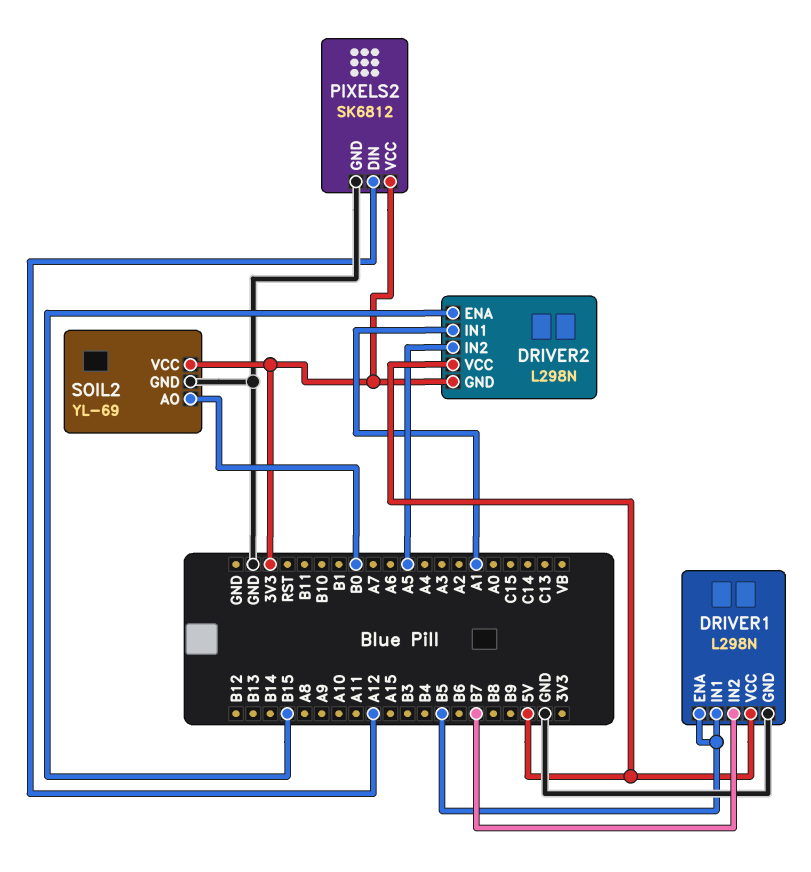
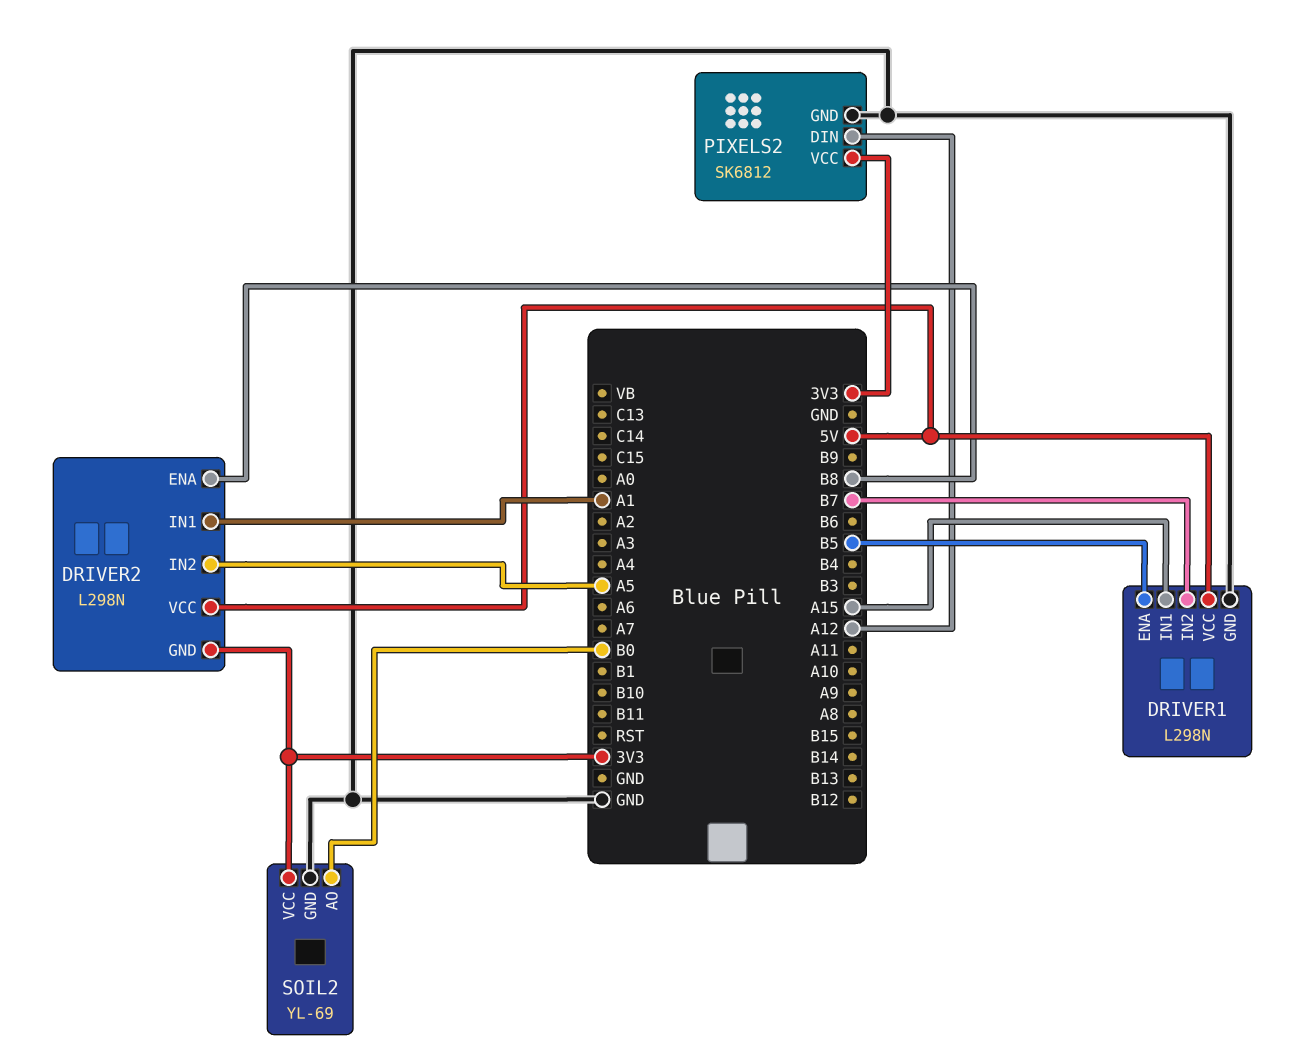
DRIVER1 pin IN1: B5 -> A15
DRIVER2 pin ENA: B15 -> B8

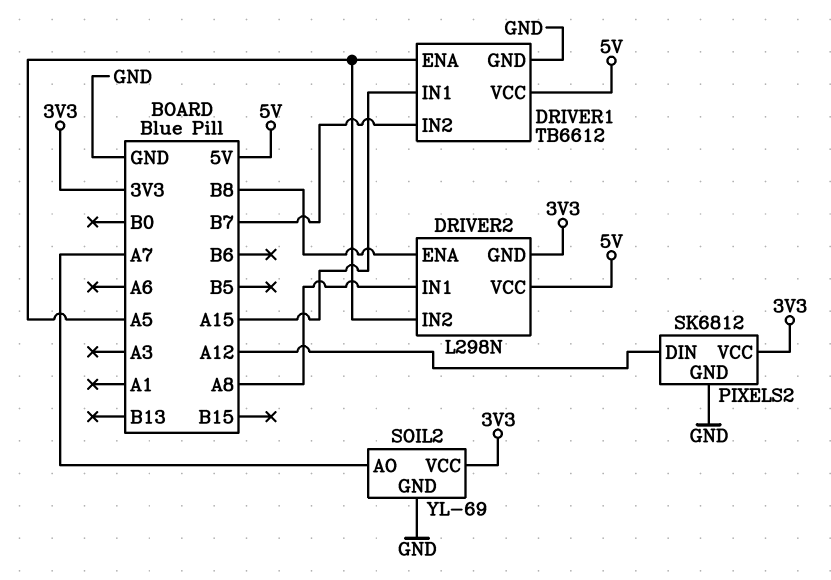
DRIVER1: L298N -> TB6612
DRIVER1 pin ENA: B5 -> A5
DRIVER2 pin IN1: A1 -> A8
SOIL2 pin AO: B0 -> A7

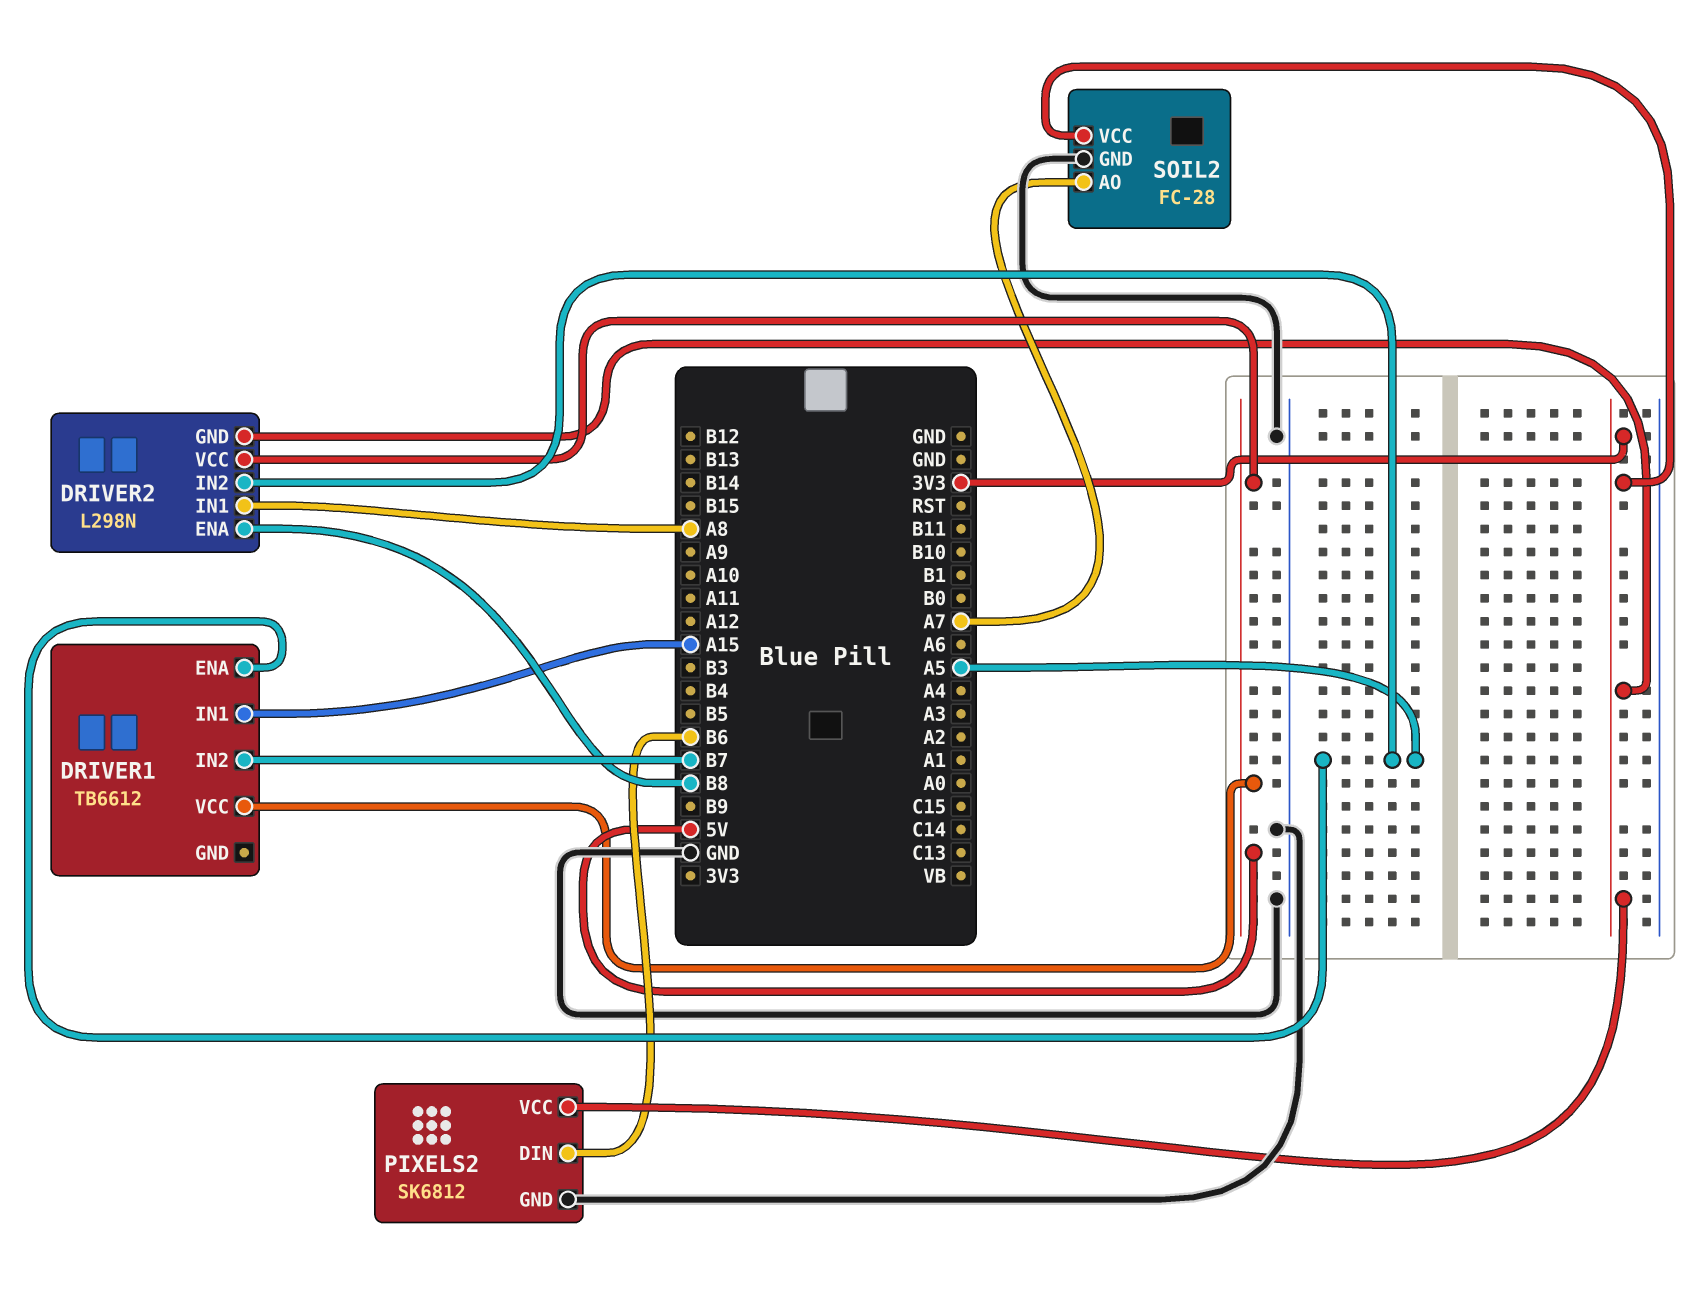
DRIVER1 pin GND: GND -> none
PIXELS2 pin DIN: A12 -> B6
SOIL2: YL-69 -> FC-28

